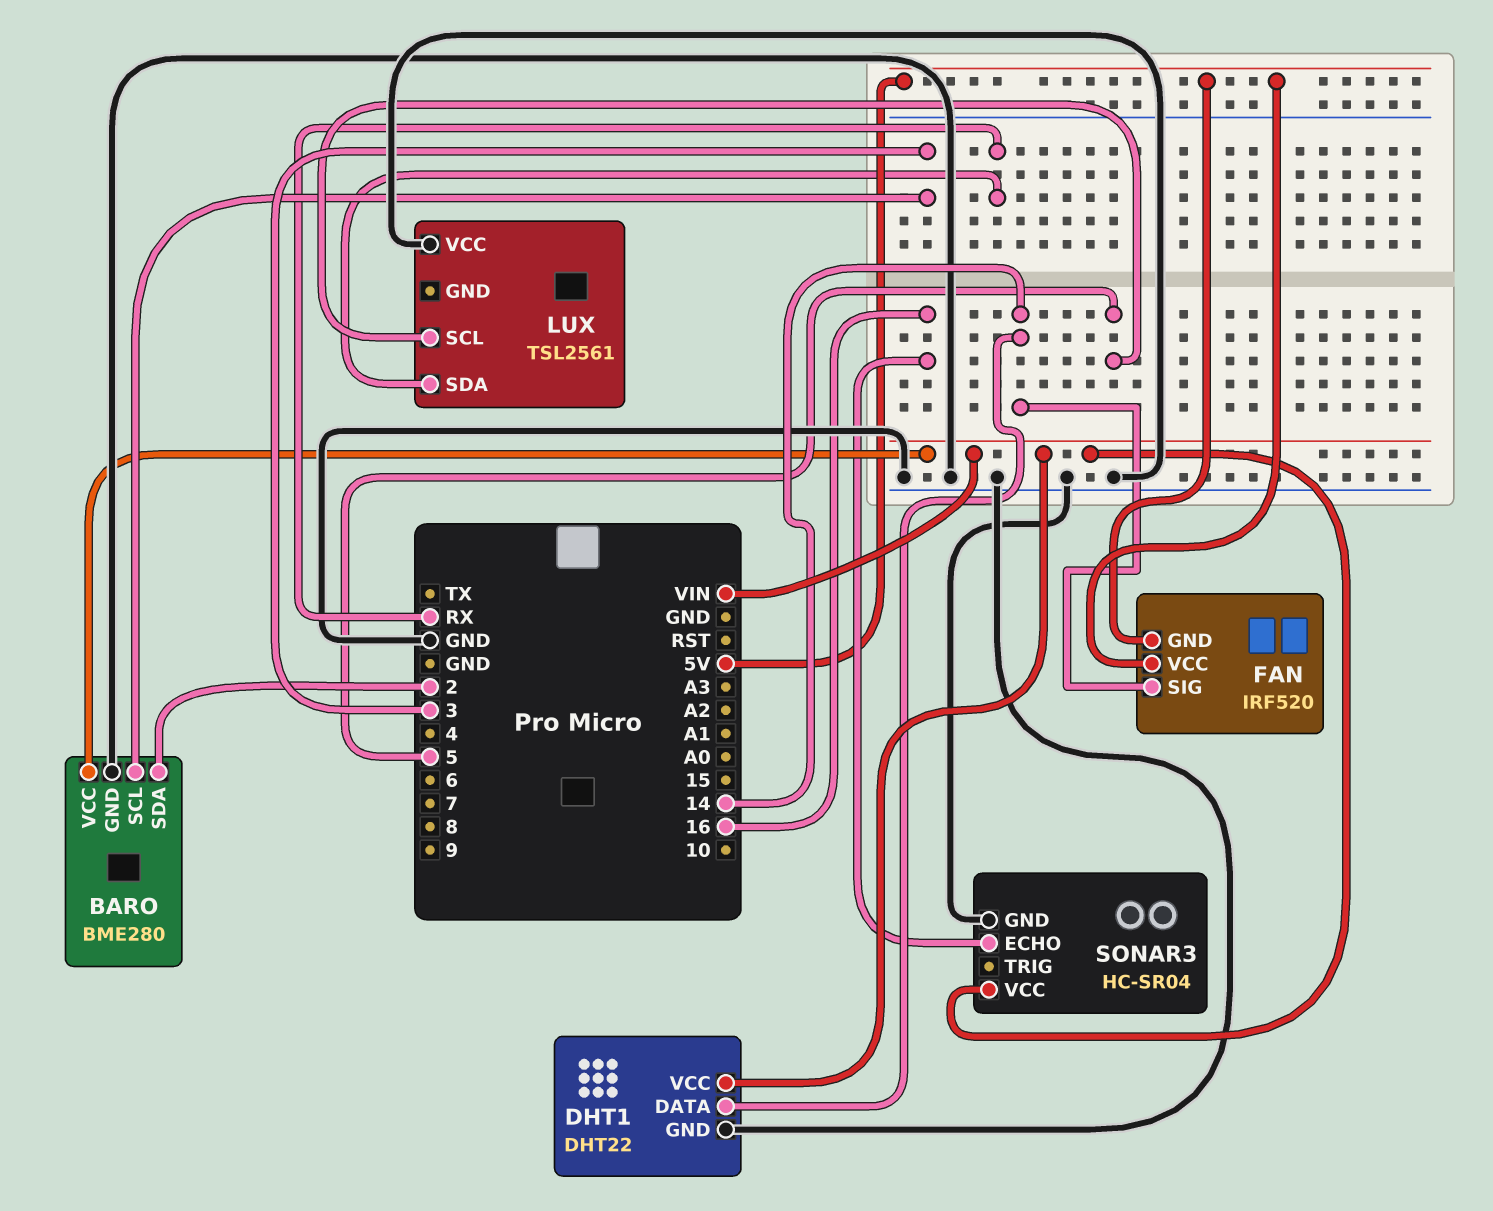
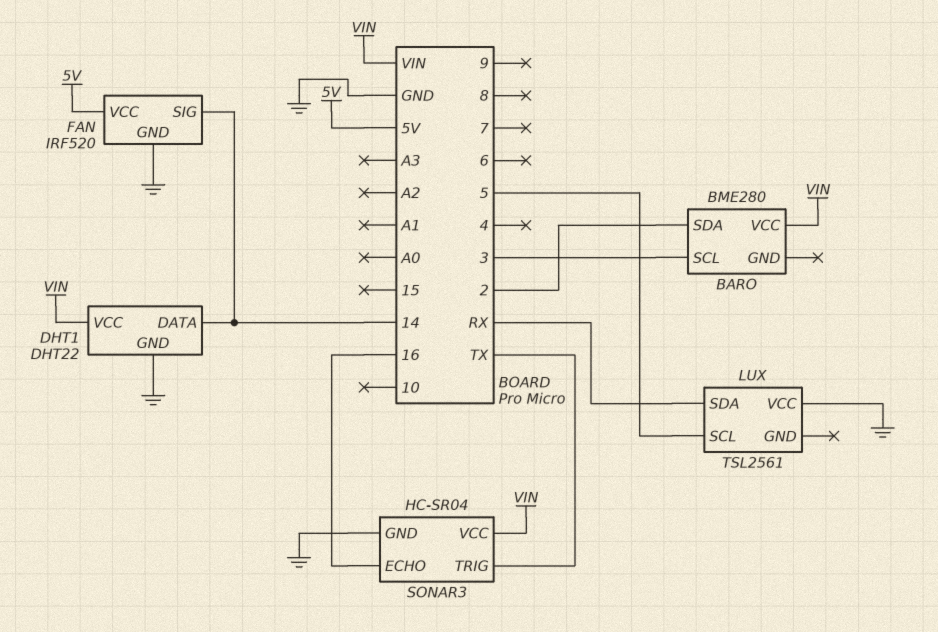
BARO pin GND: GND -> none
FAN pin GND: 5V -> GND
SONAR3 pin TRIG: none -> TX

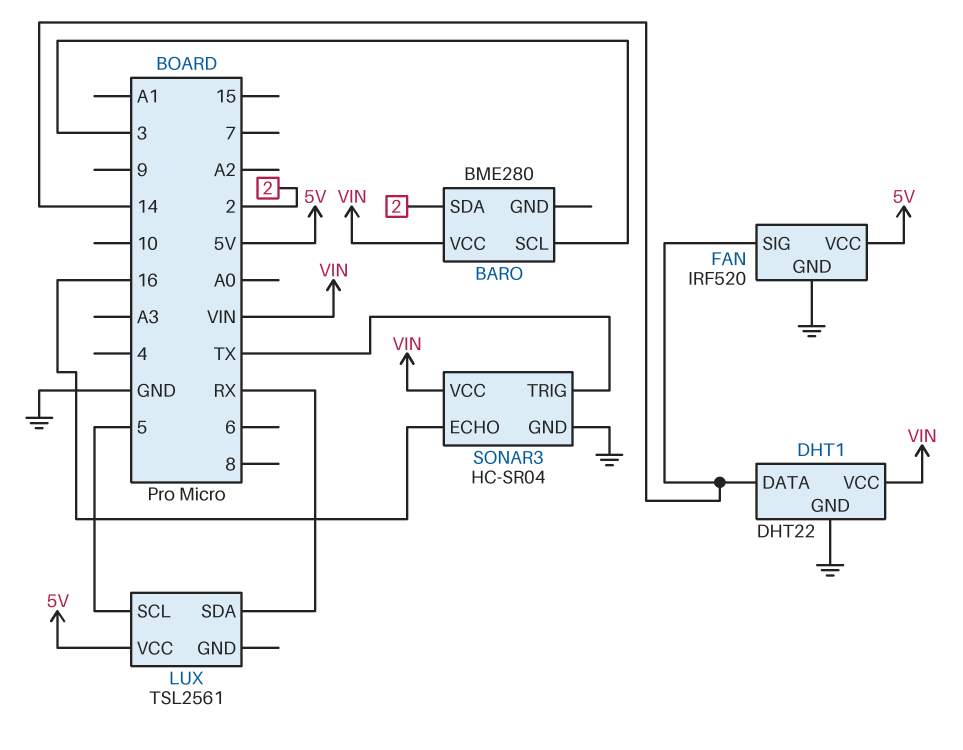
LUX pin VCC: GND -> 5V

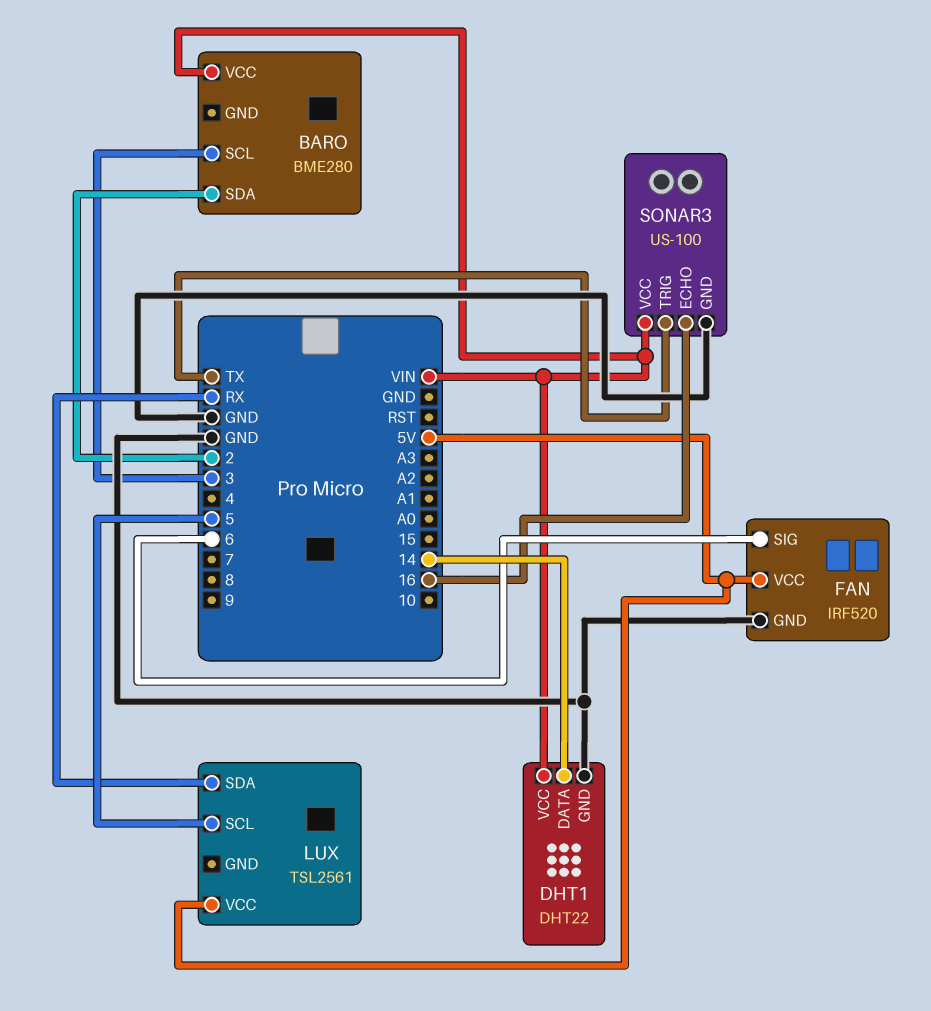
FAN pin SIG: 14 -> 6
SONAR3: HC-SR04 -> US-100

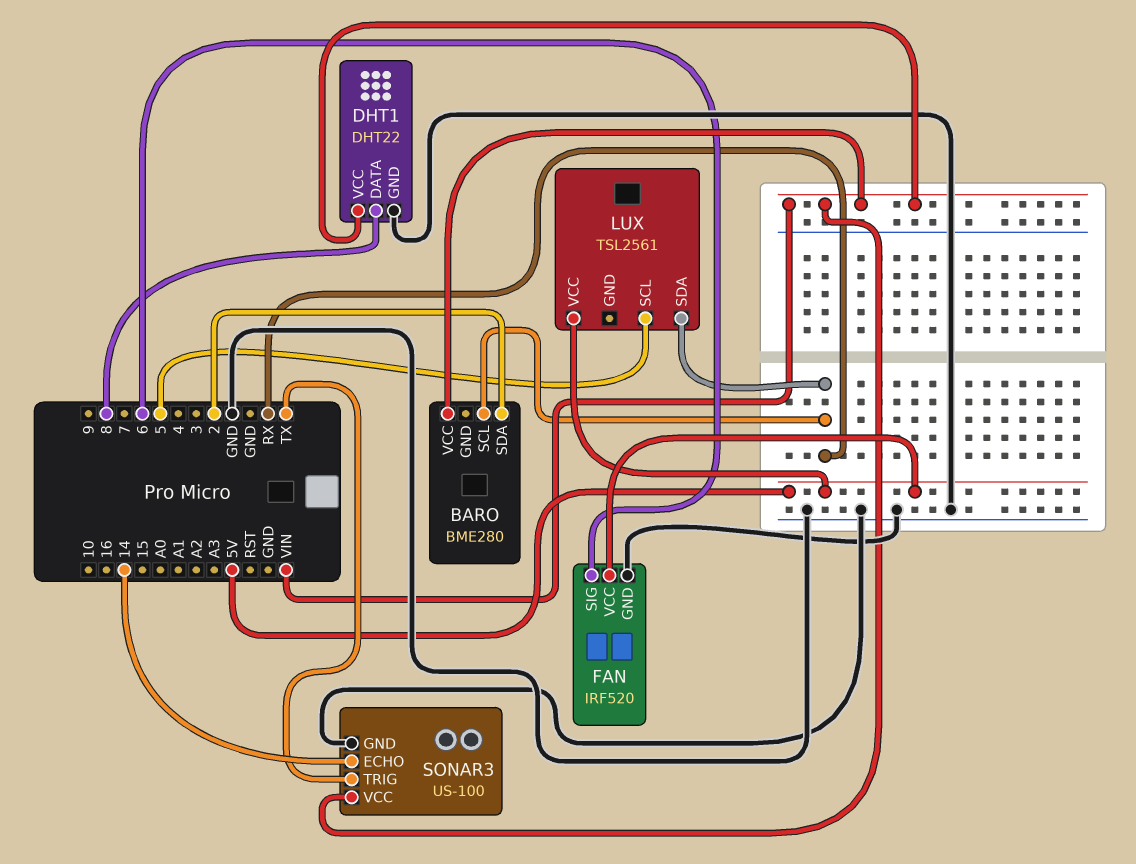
BARO pin SCL: 3 -> RX
DHT1 pin DATA: 14 -> 8
SONAR3 pin ECHO: 16 -> 14

